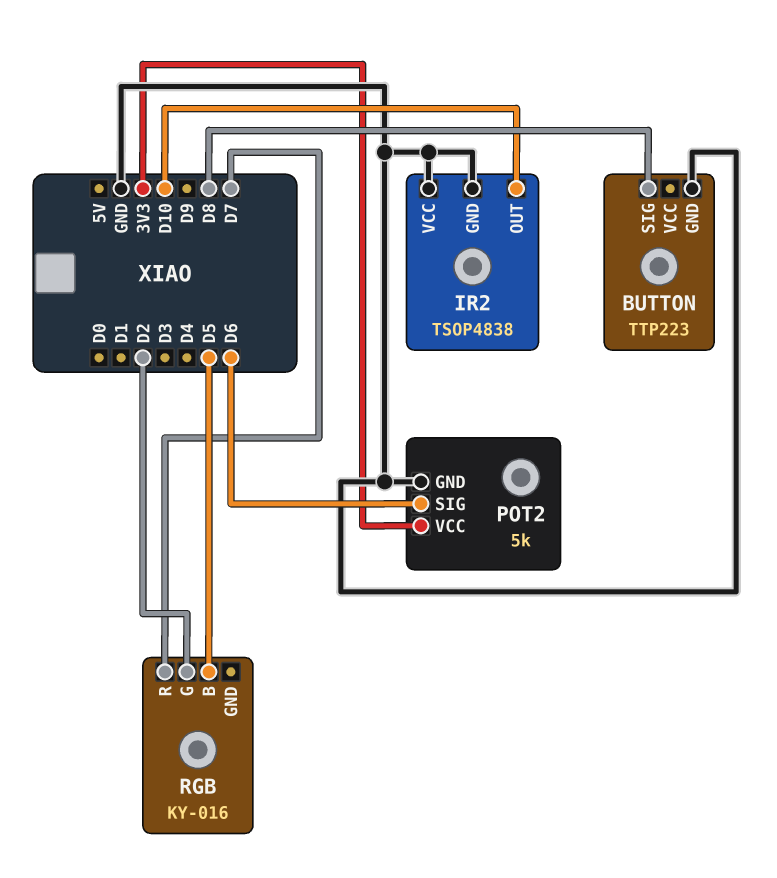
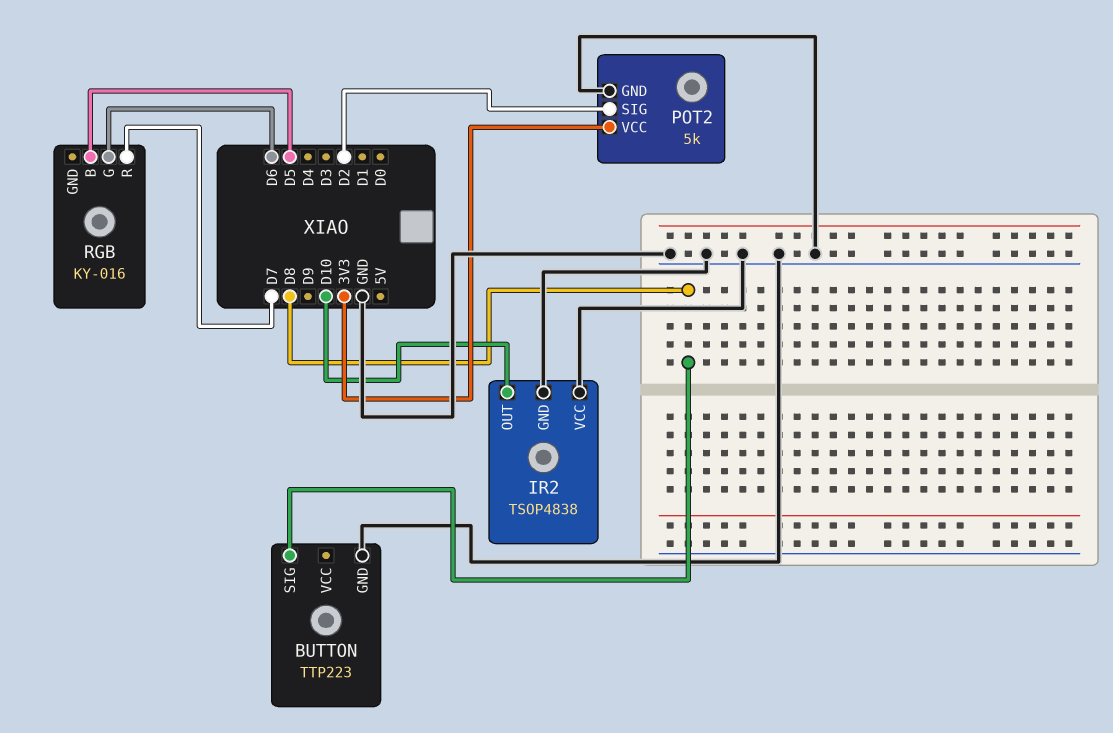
POT2 pin SIG: D6 -> D2
RGB pin G: D2 -> D6

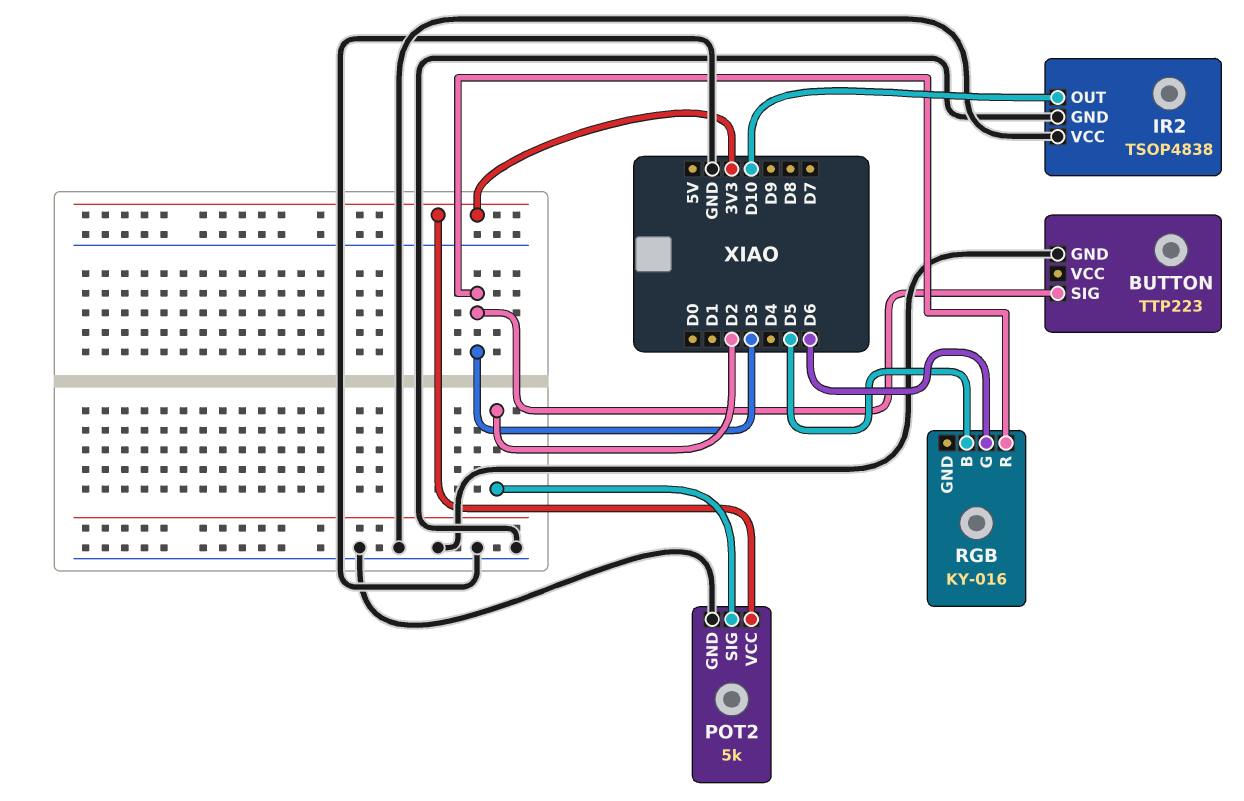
BUTTON pin SIG: D8 -> D3
RGB pin R: D7 -> D3

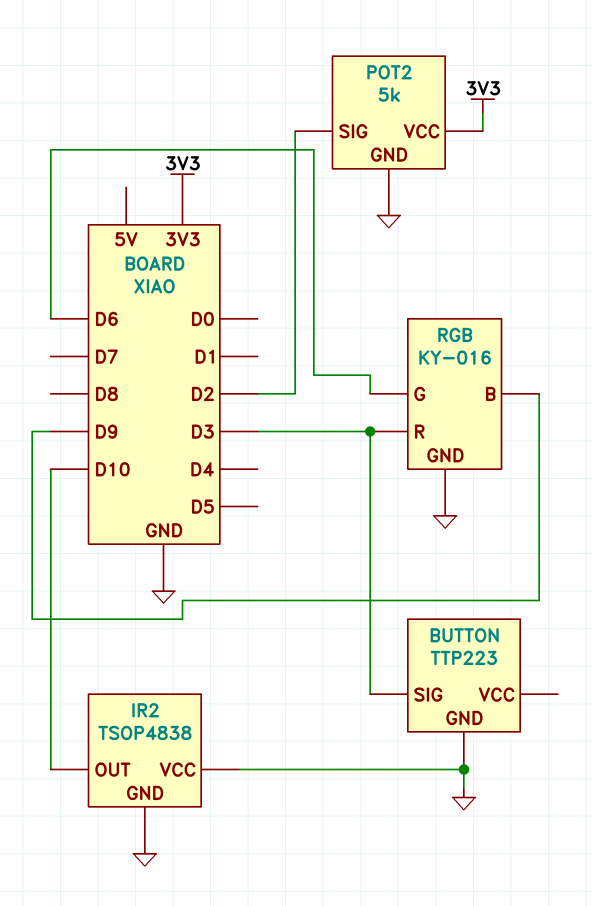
RGB pin B: D5 -> D9
RGB pin GND: none -> GND

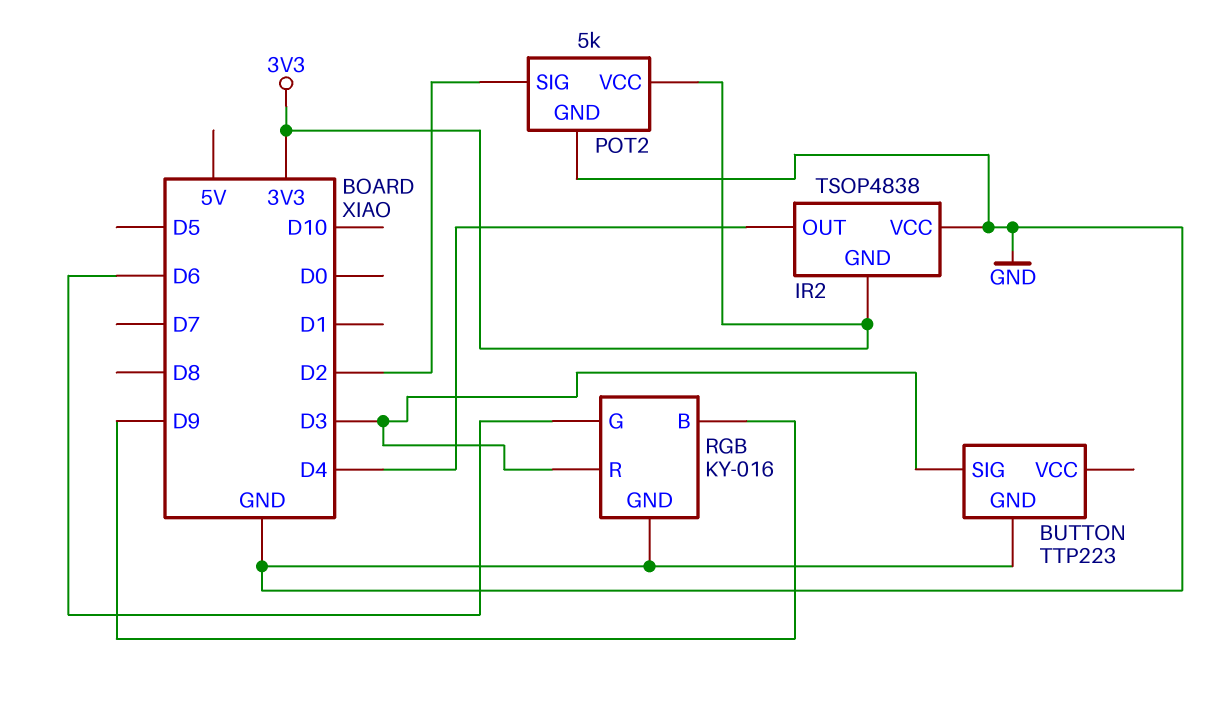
IR2 pin GND: GND -> 3V3
IR2 pin OUT: D10 -> D4

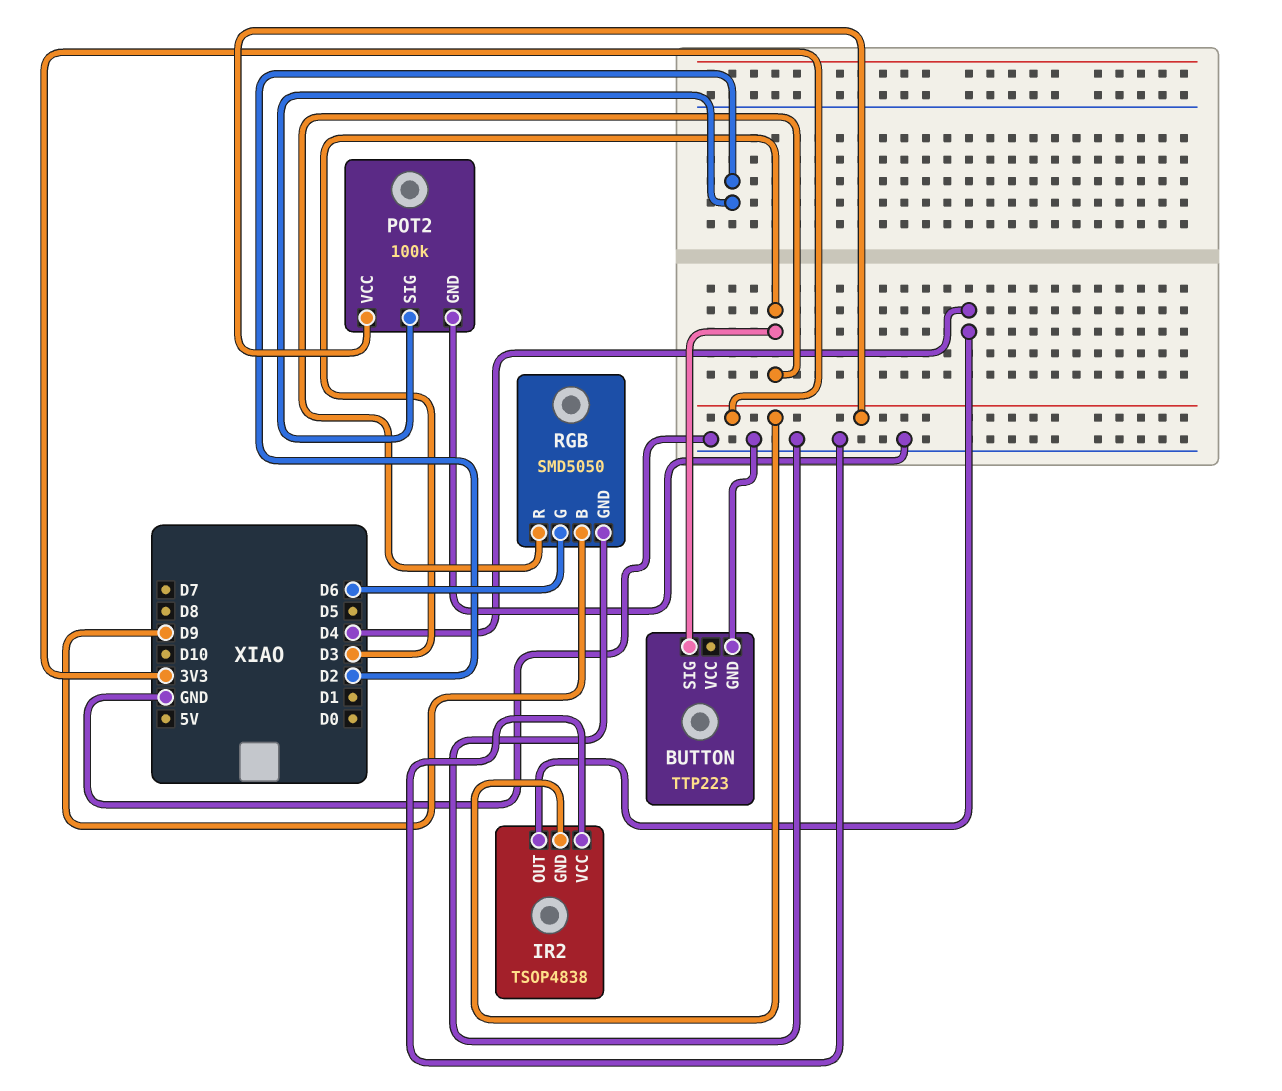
POT2: 5k -> 100k
RGB: KY-016 -> SMD5050

